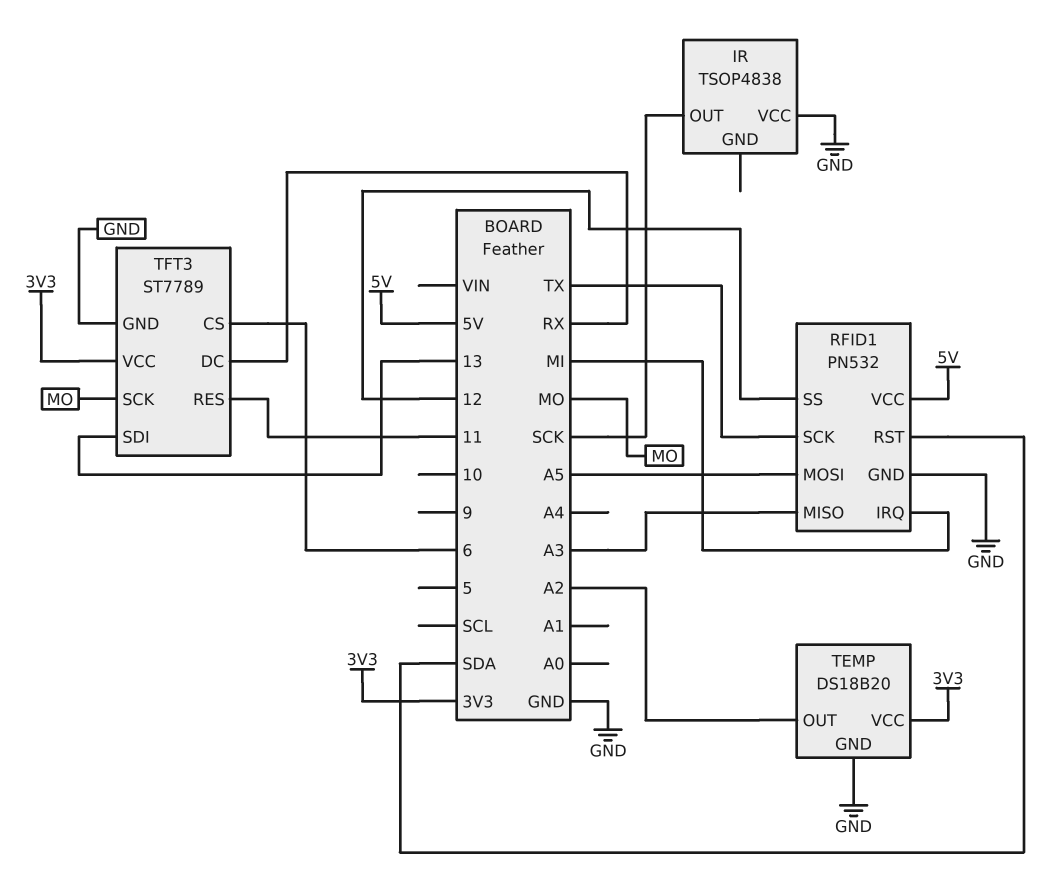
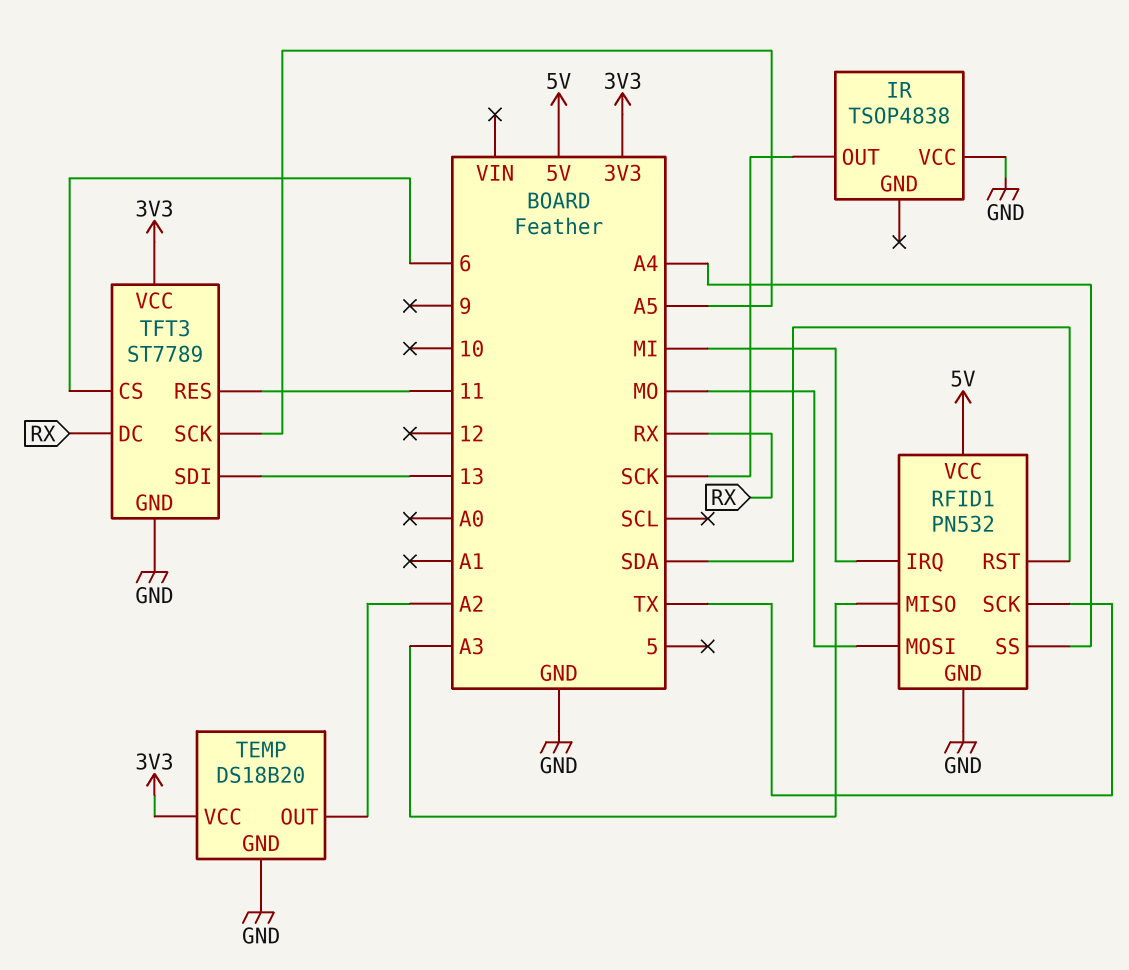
RFID1 pin MOSI: A5 -> MO
RFID1 pin SS: 12 -> A4
TFT3 pin SCK: MO -> A5

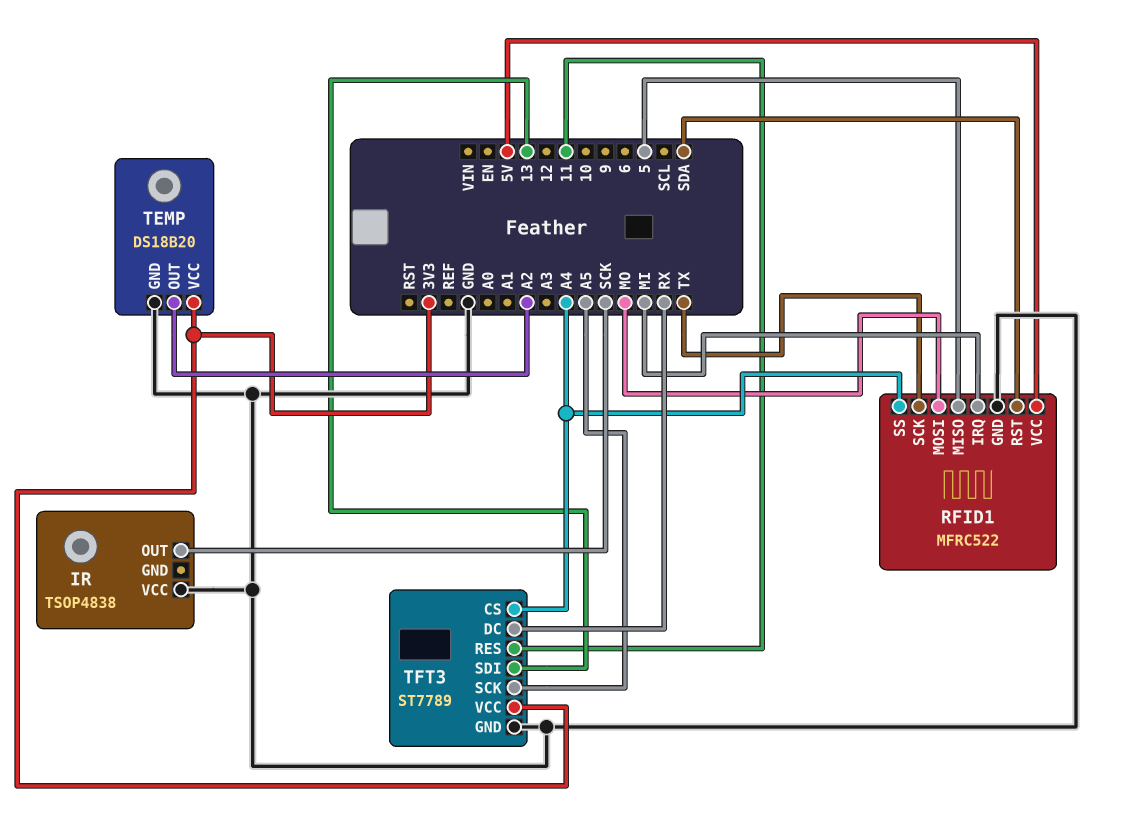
RFID1: PN532 -> MFRC522
RFID1 pin MISO: A3 -> 5
TFT3 pin CS: 6 -> A4

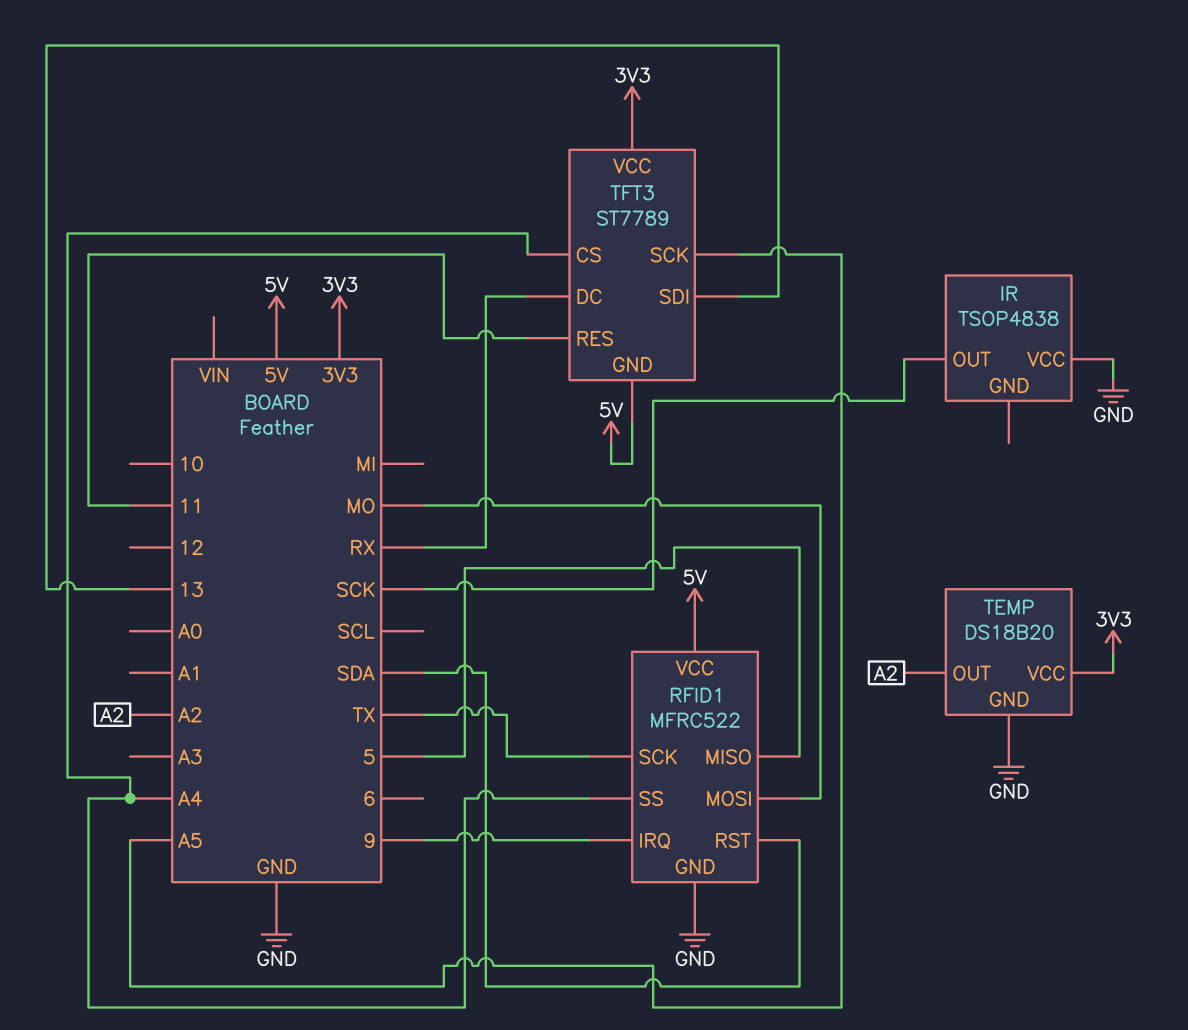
RFID1 pin IRQ: MI -> 9
TFT3 pin GND: GND -> 5V

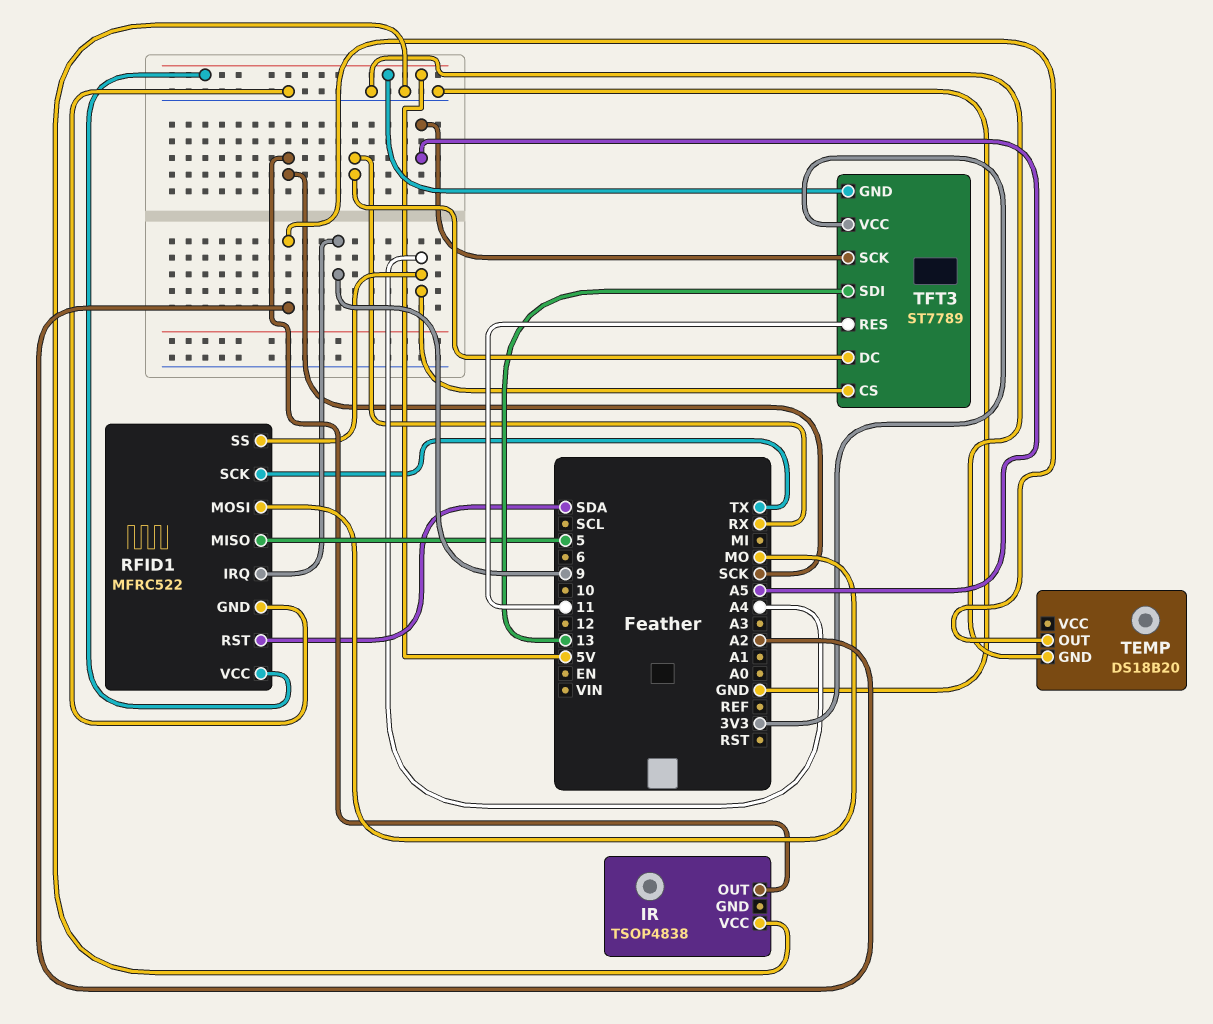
TEMP pin VCC: 3V3 -> none

